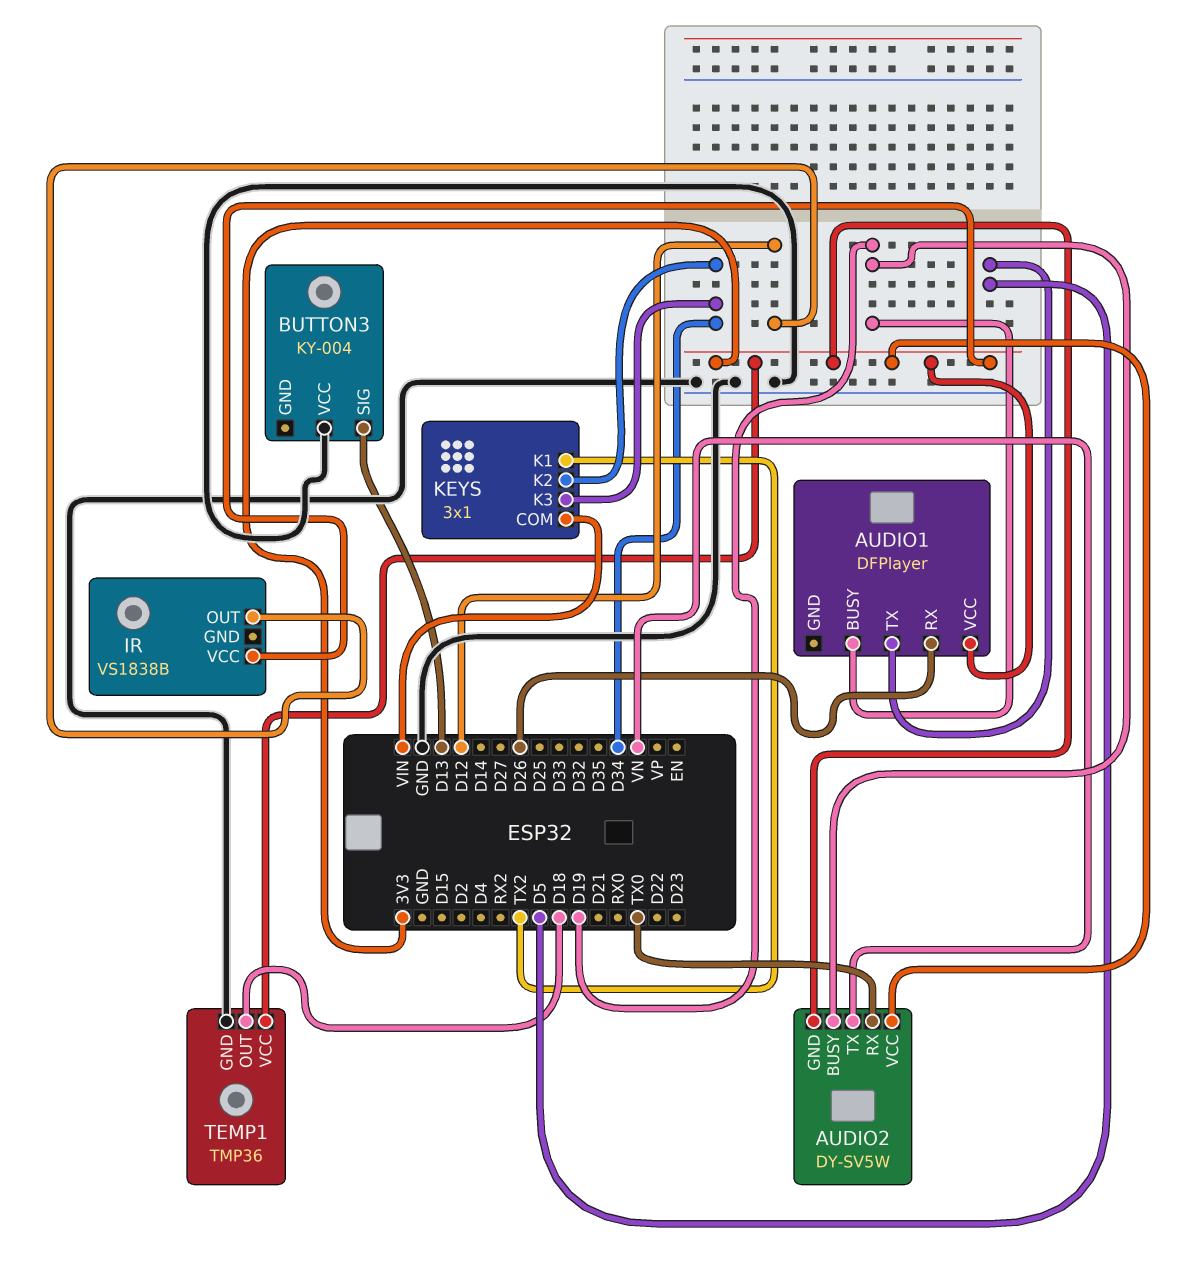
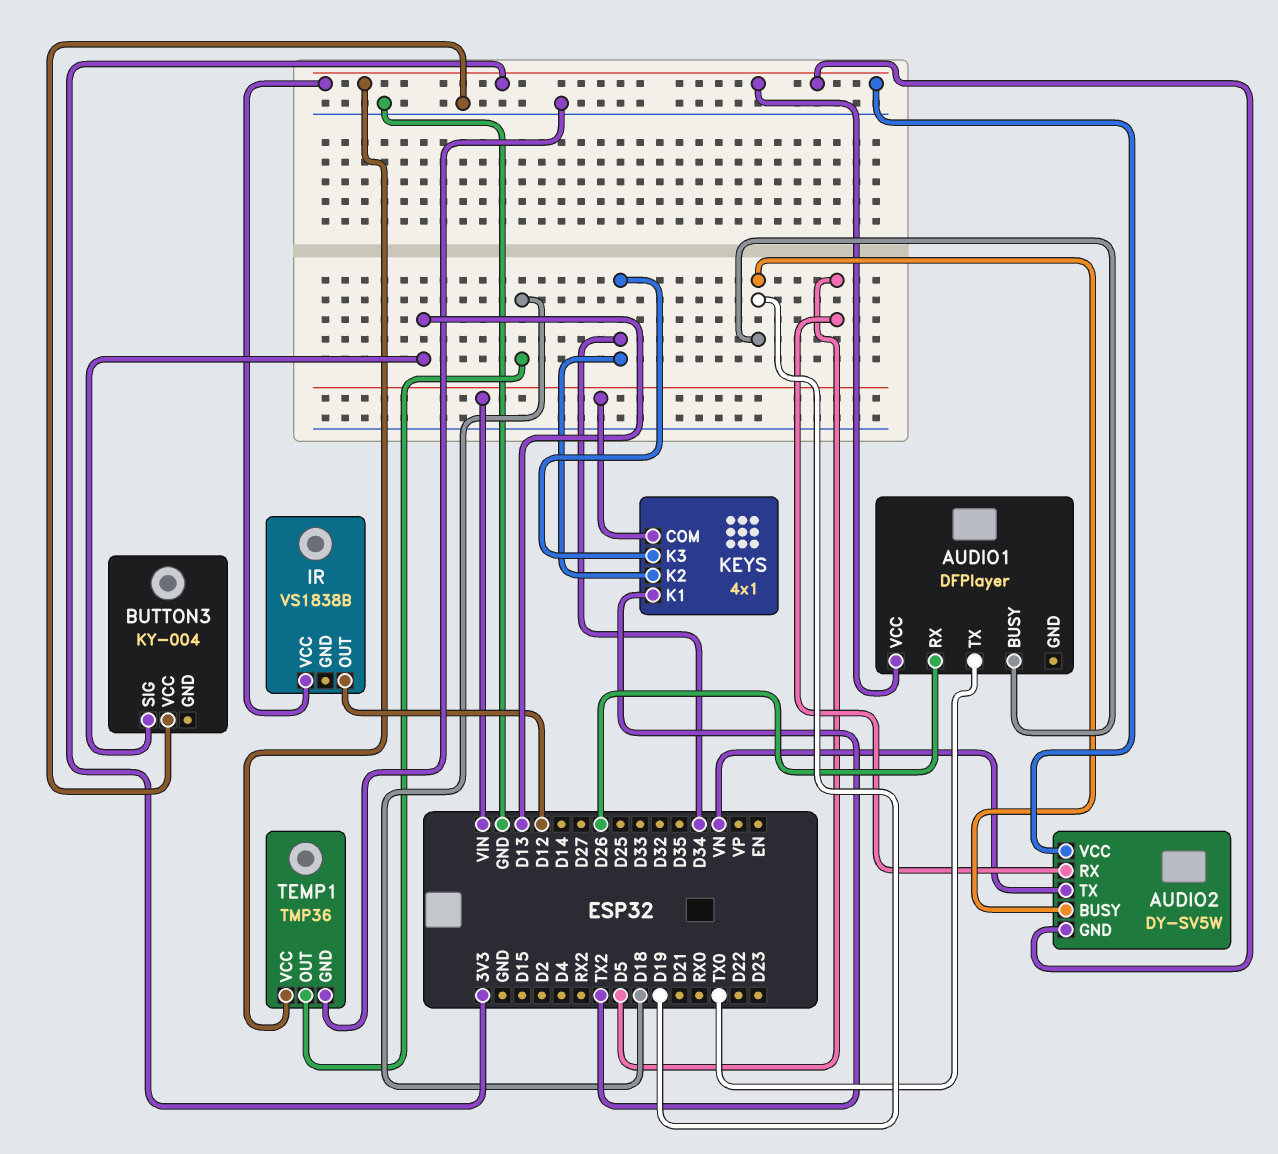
AUDIO1 pin TX: D5 -> TX0
AUDIO2 pin RX: TX0 -> D5
KEYS: 3x1 -> 4x1

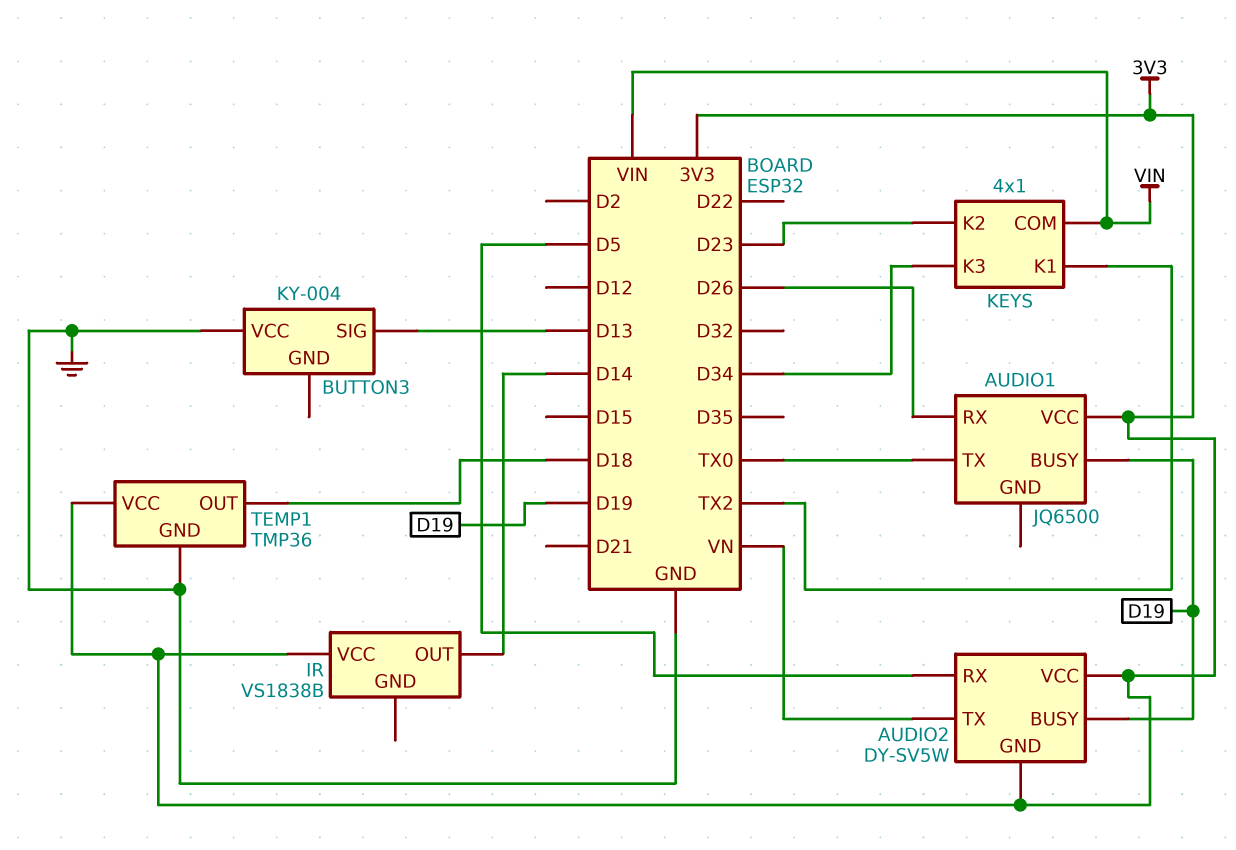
AUDIO1: DFPlayer -> JQ6500
IR pin OUT: D12 -> D14
KEYS pin K2: D34 -> D23

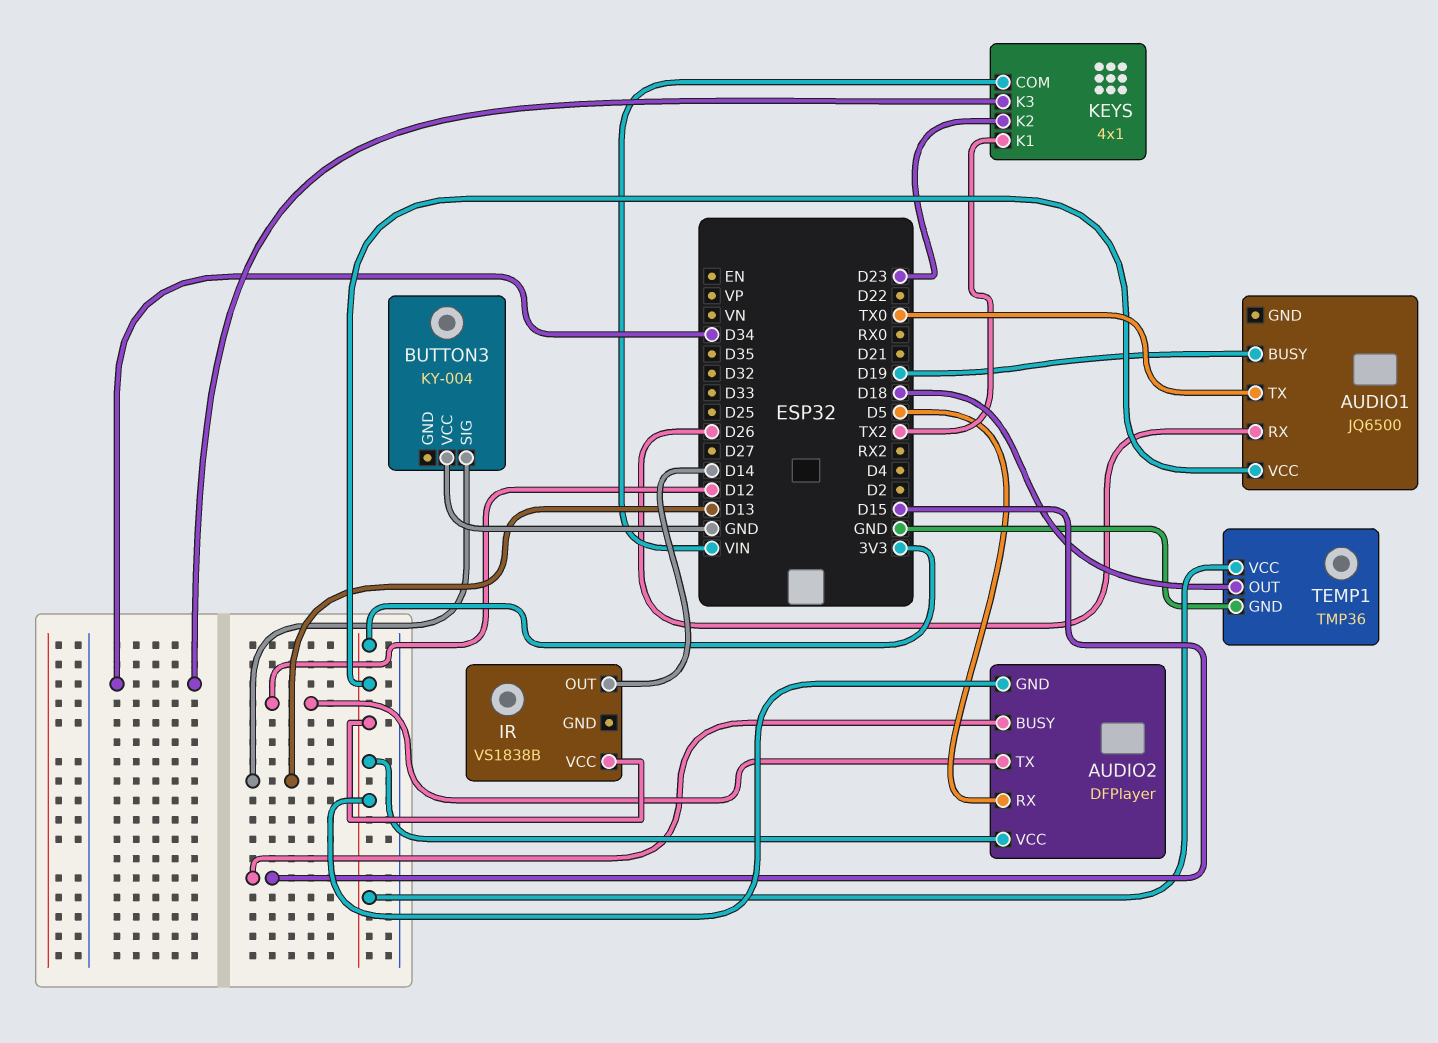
AUDIO2: DY-SV5W -> DFPlayer
AUDIO2 pin BUSY: D19 -> D15
AUDIO2 pin TX: VN -> D12

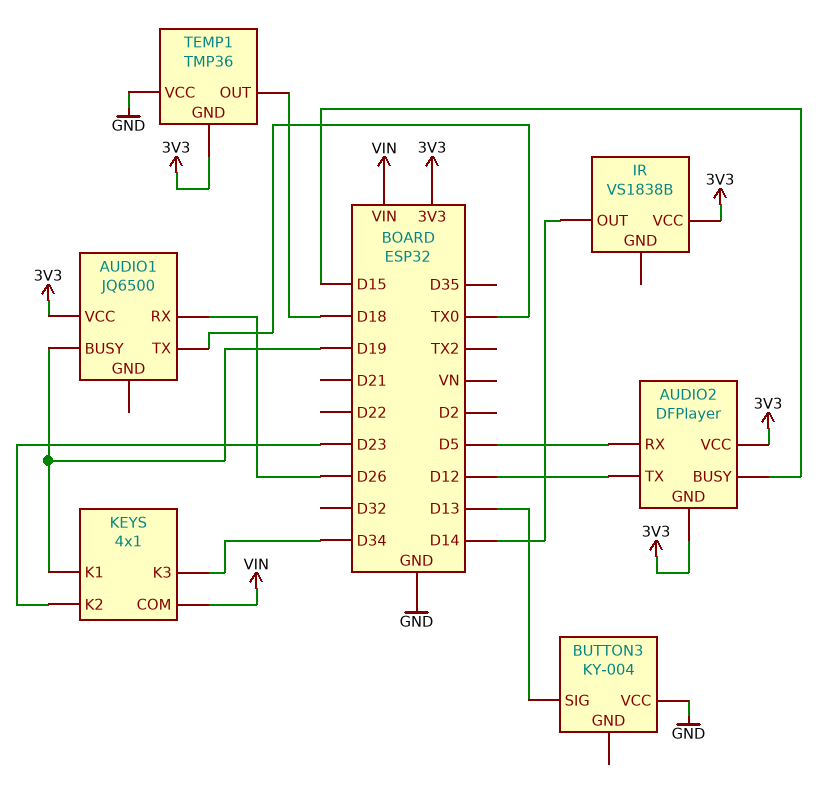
KEYS pin K1: TX2 -> D19
TEMP1 pin GND: GND -> 3V3
TEMP1 pin VCC: 3V3 -> GND

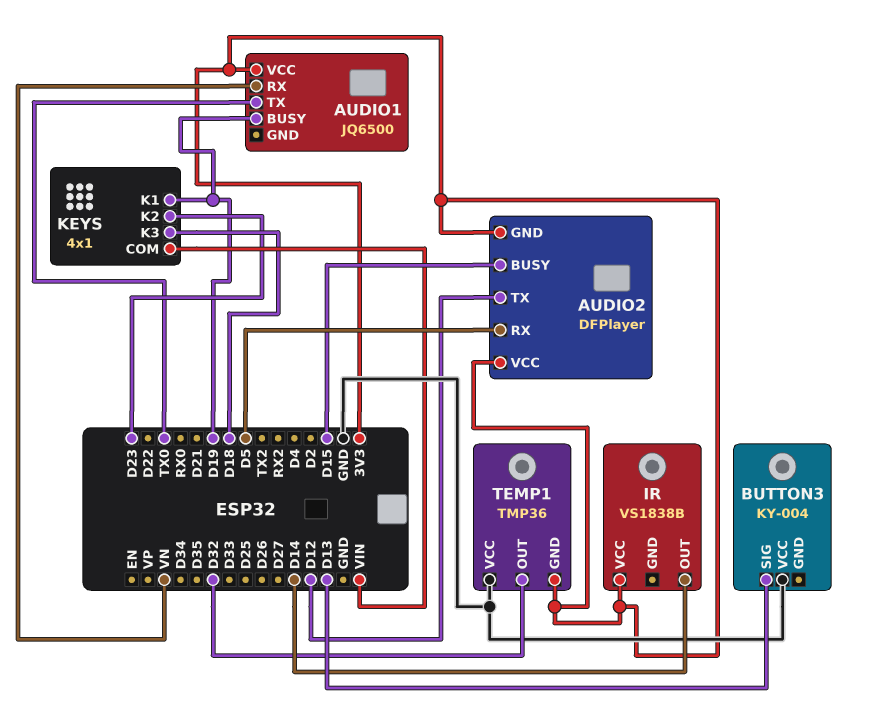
AUDIO1 pin RX: D26 -> VN
KEYS pin K3: D34 -> D18
TEMP1 pin OUT: D18 -> D32

